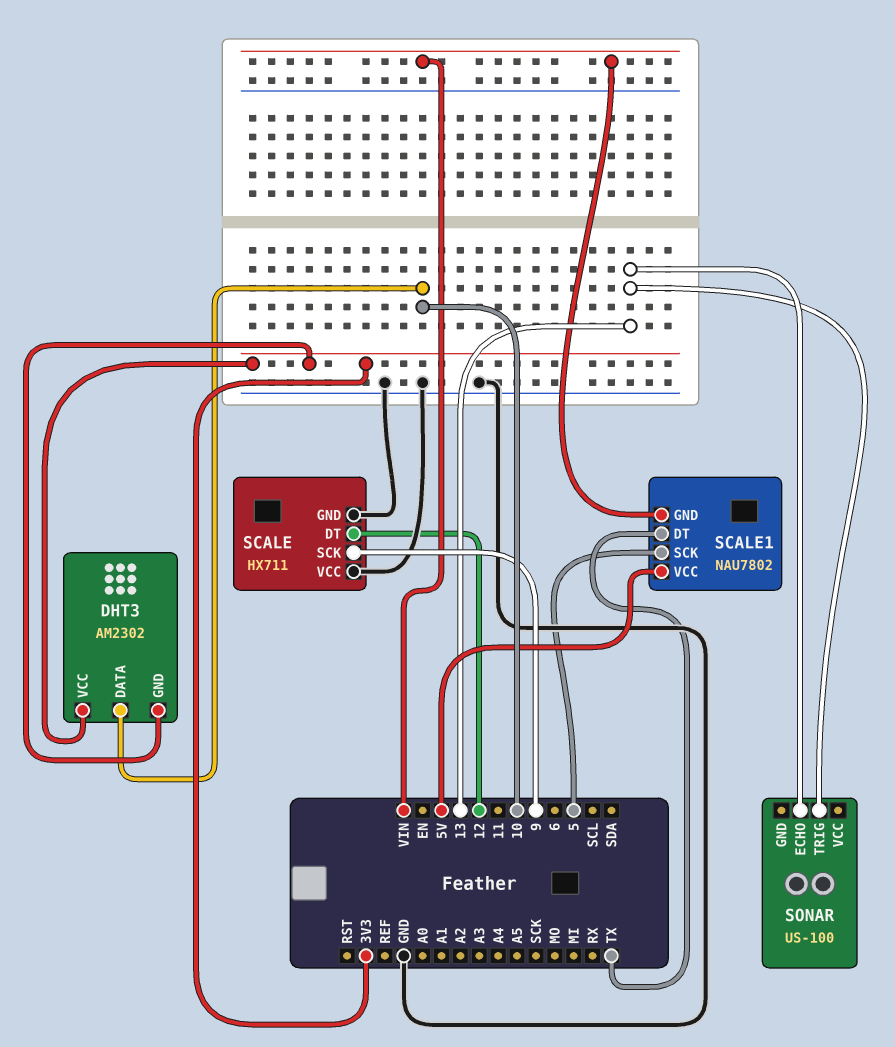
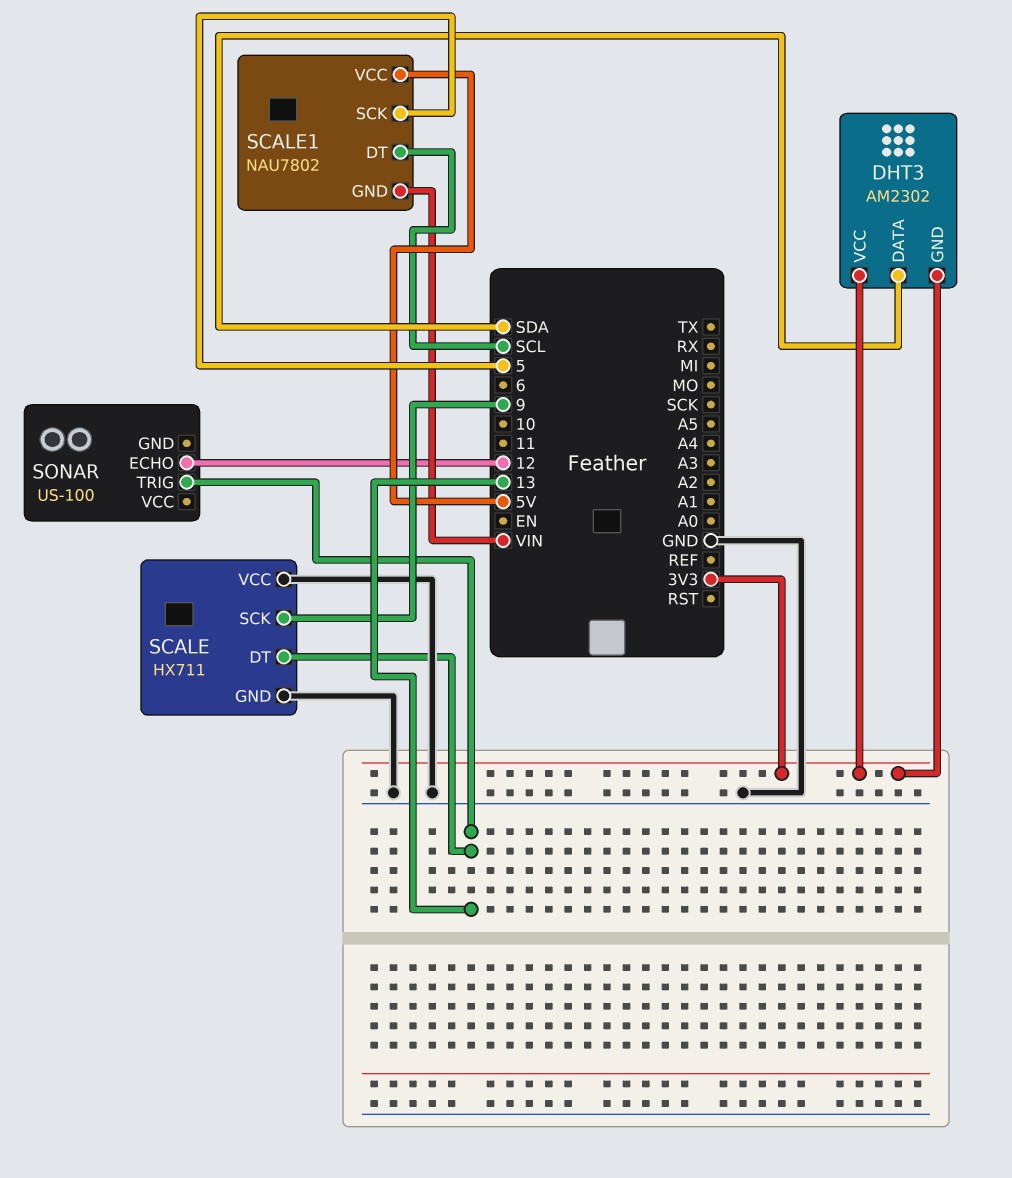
DHT3 pin DATA: 10 -> SDA
SCALE pin DT: 12 -> 13
SCALE1 pin DT: TX -> SCL
SONAR pin ECHO: 13 -> 12

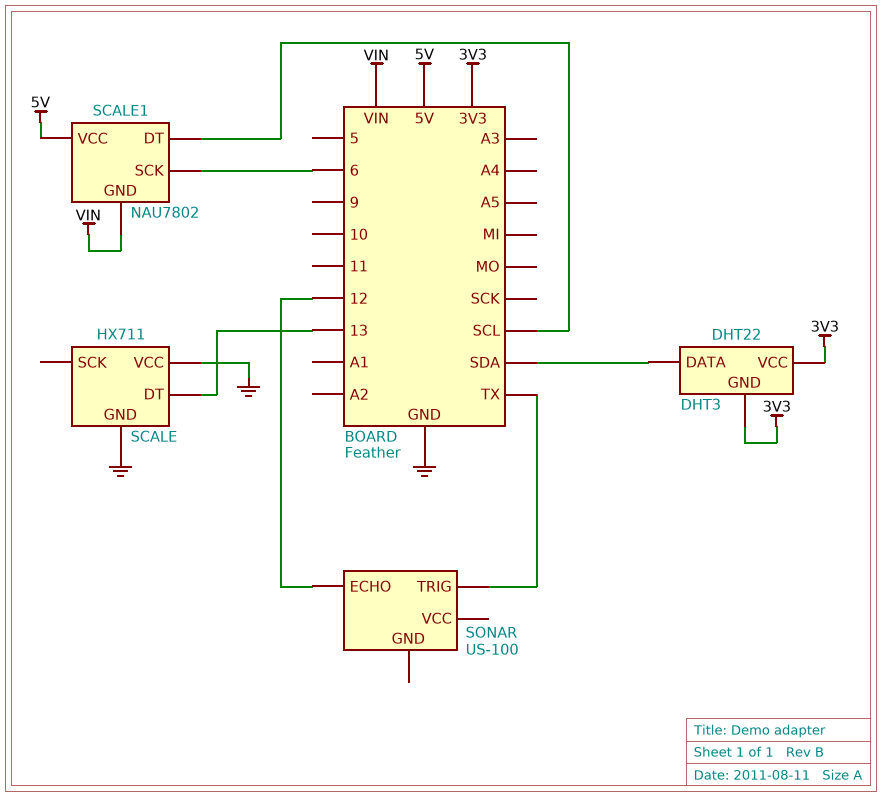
DHT3: AM2302 -> DHT22
SCALE pin SCK: 9 -> none
SCALE1 pin SCK: 5 -> 6
SONAR pin TRIG: 13 -> TX

